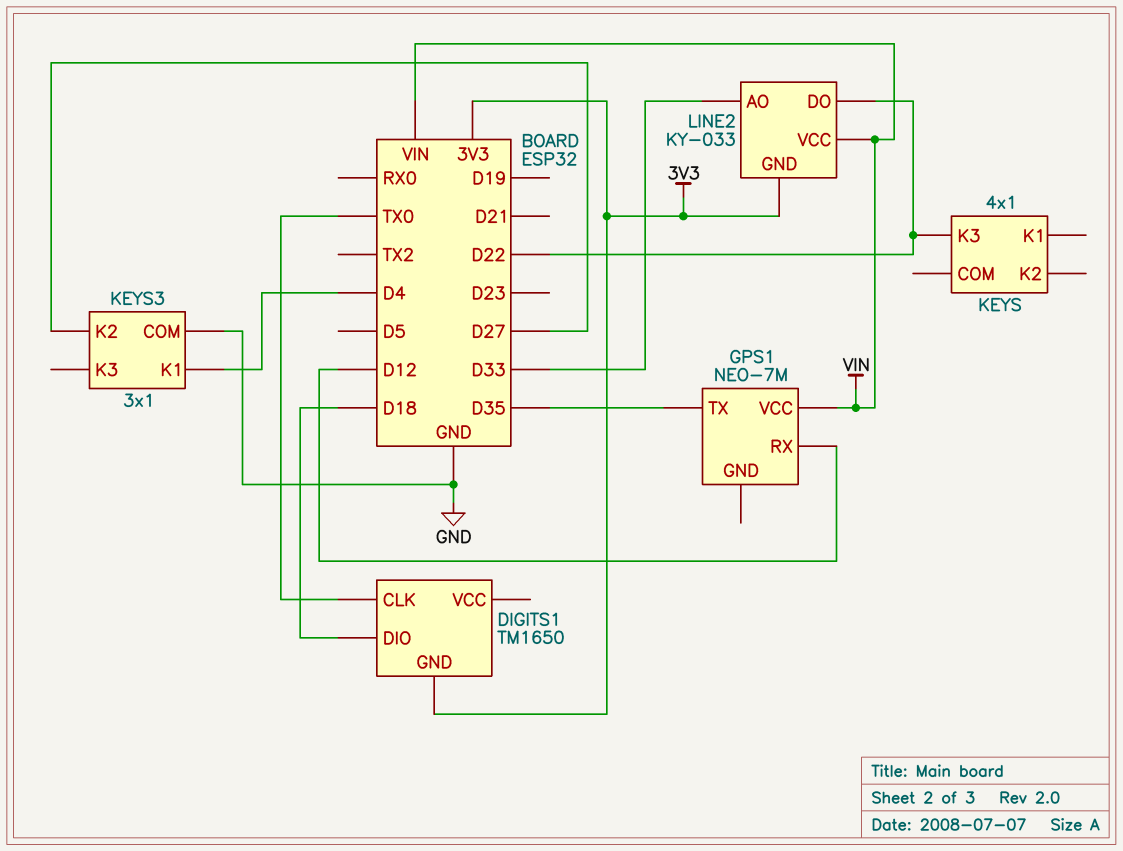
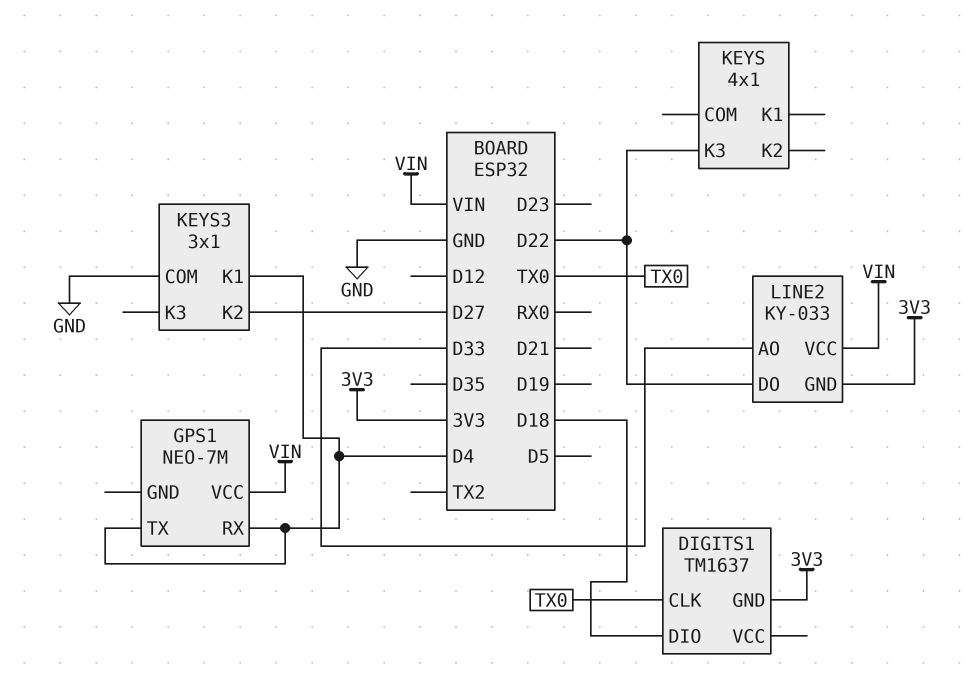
DIGITS1: TM1650 -> TM1637
GPS1 pin RX: D12 -> D4
GPS1 pin TX: D35 -> D4

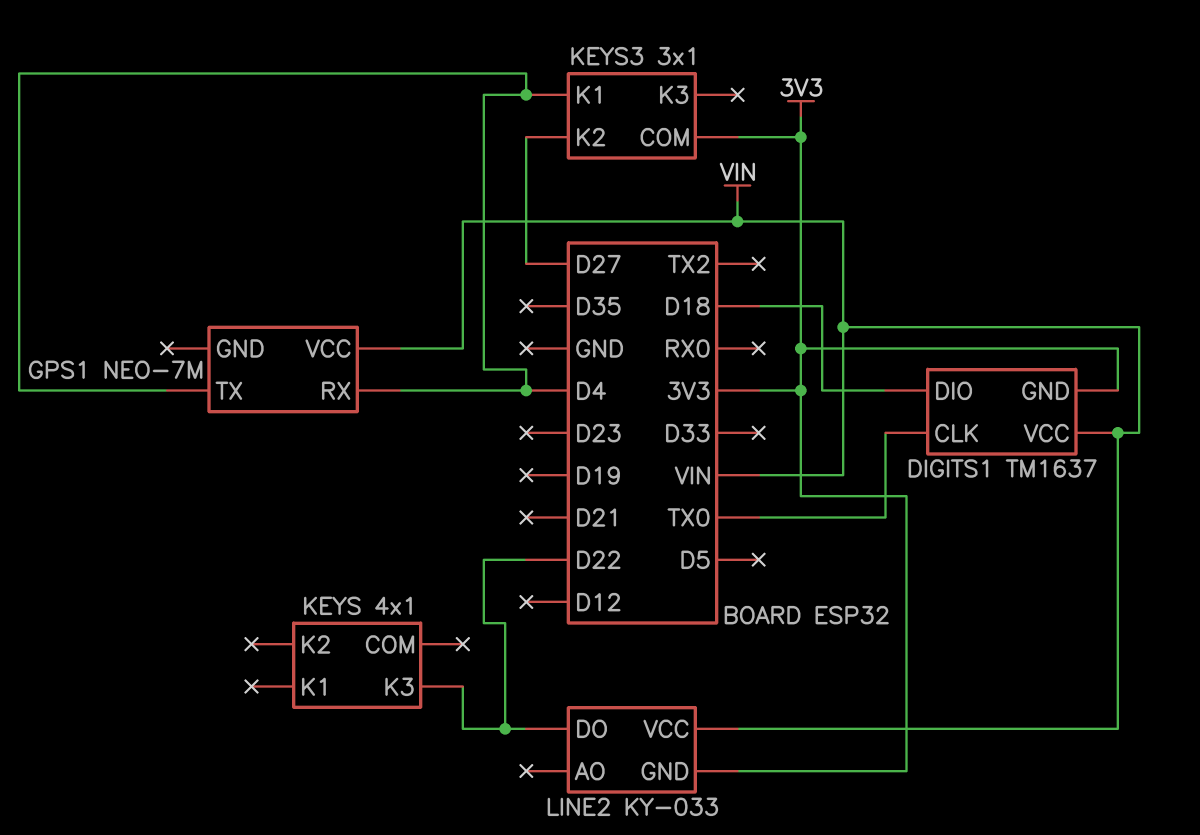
DIGITS1 pin VCC: none -> VIN
KEYS3 pin COM: GND -> 3V3
LINE2 pin AO: D33 -> none

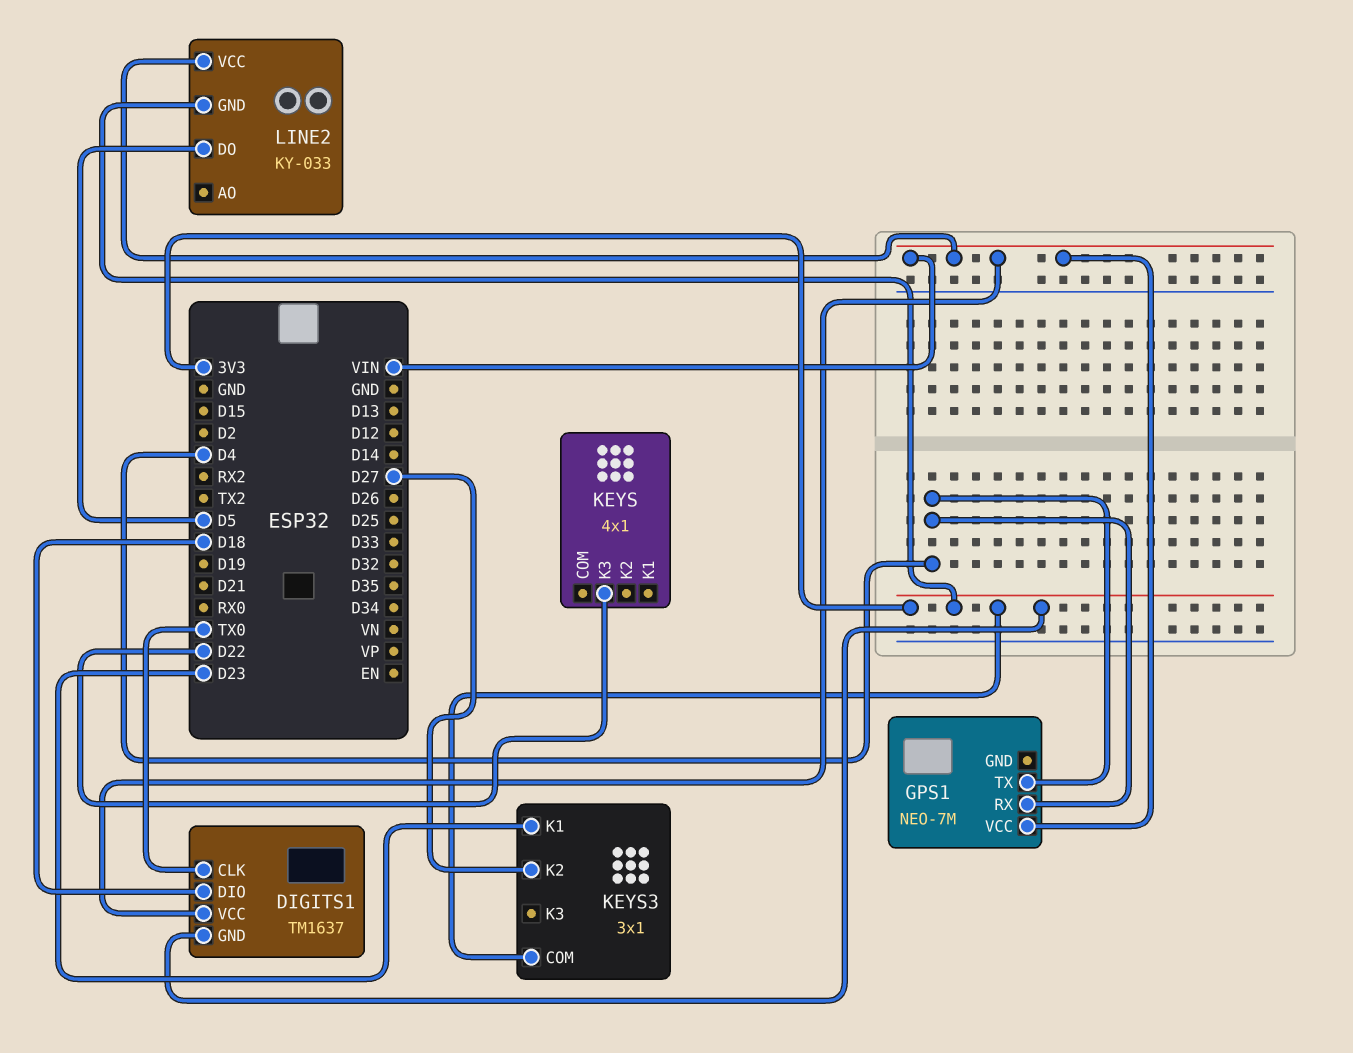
KEYS3 pin K1: D4 -> D23
LINE2 pin DO: D22 -> D5

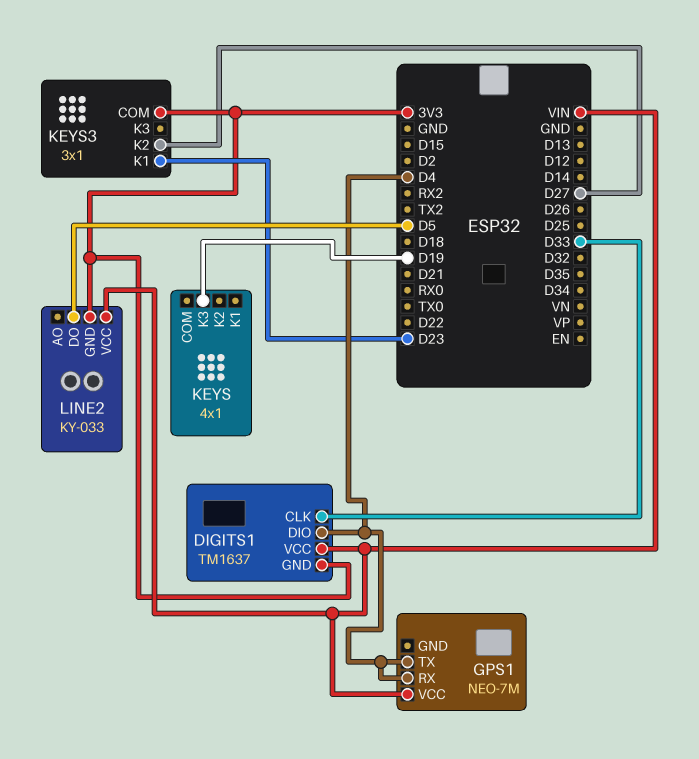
DIGITS1 pin CLK: TX0 -> D33
DIGITS1 pin DIO: D18 -> D4
KEYS pin K3: D22 -> D19

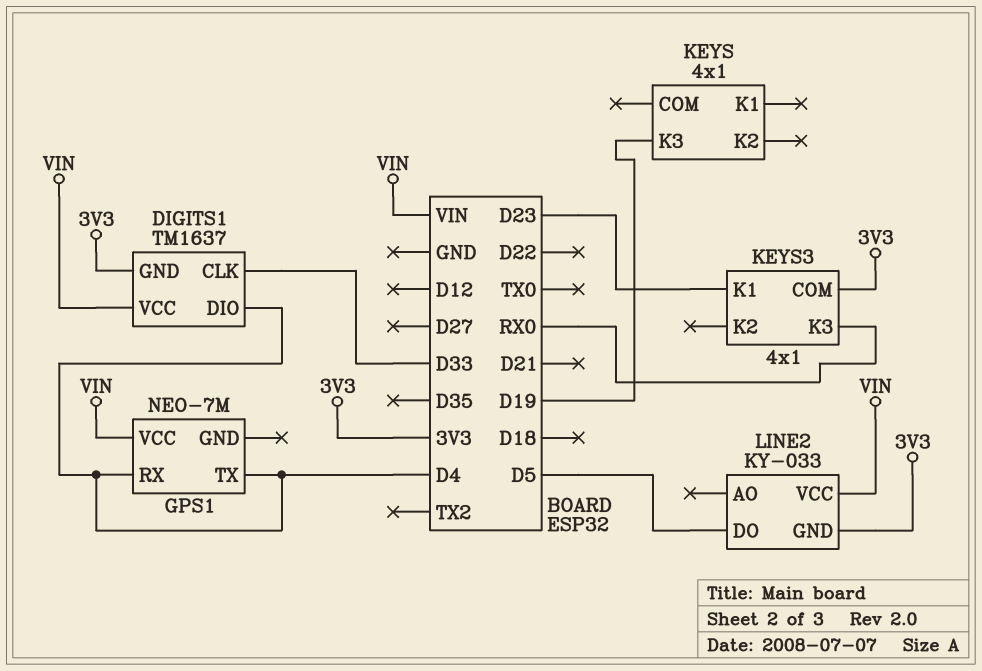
KEYS3: 3x1 -> 4x1
KEYS3 pin K2: D27 -> none
KEYS3 pin K3: none -> RX0

